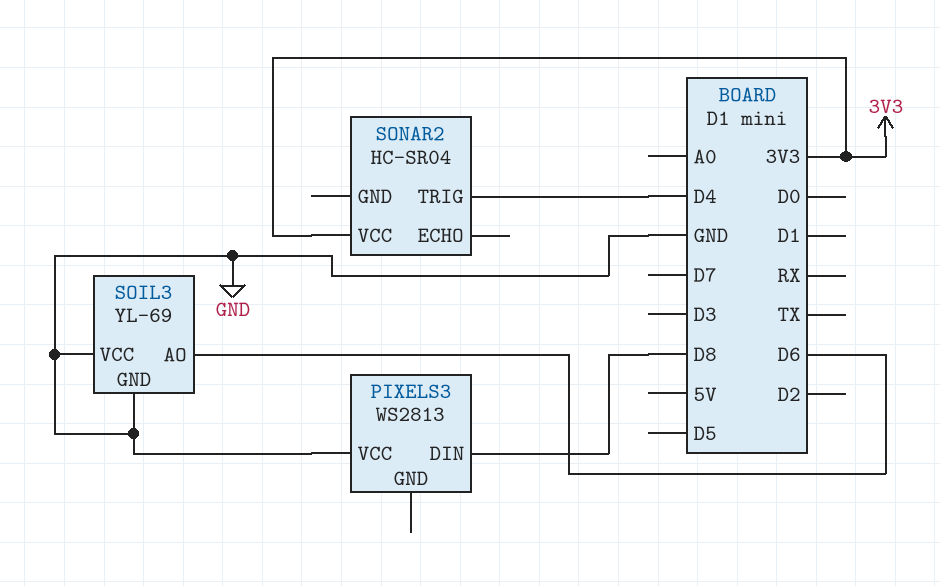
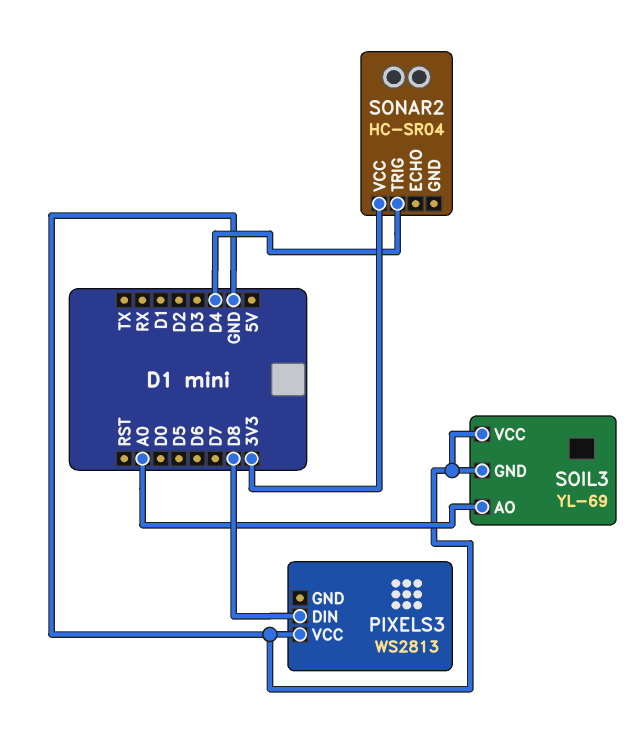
SOIL3 pin AO: D6 -> A0

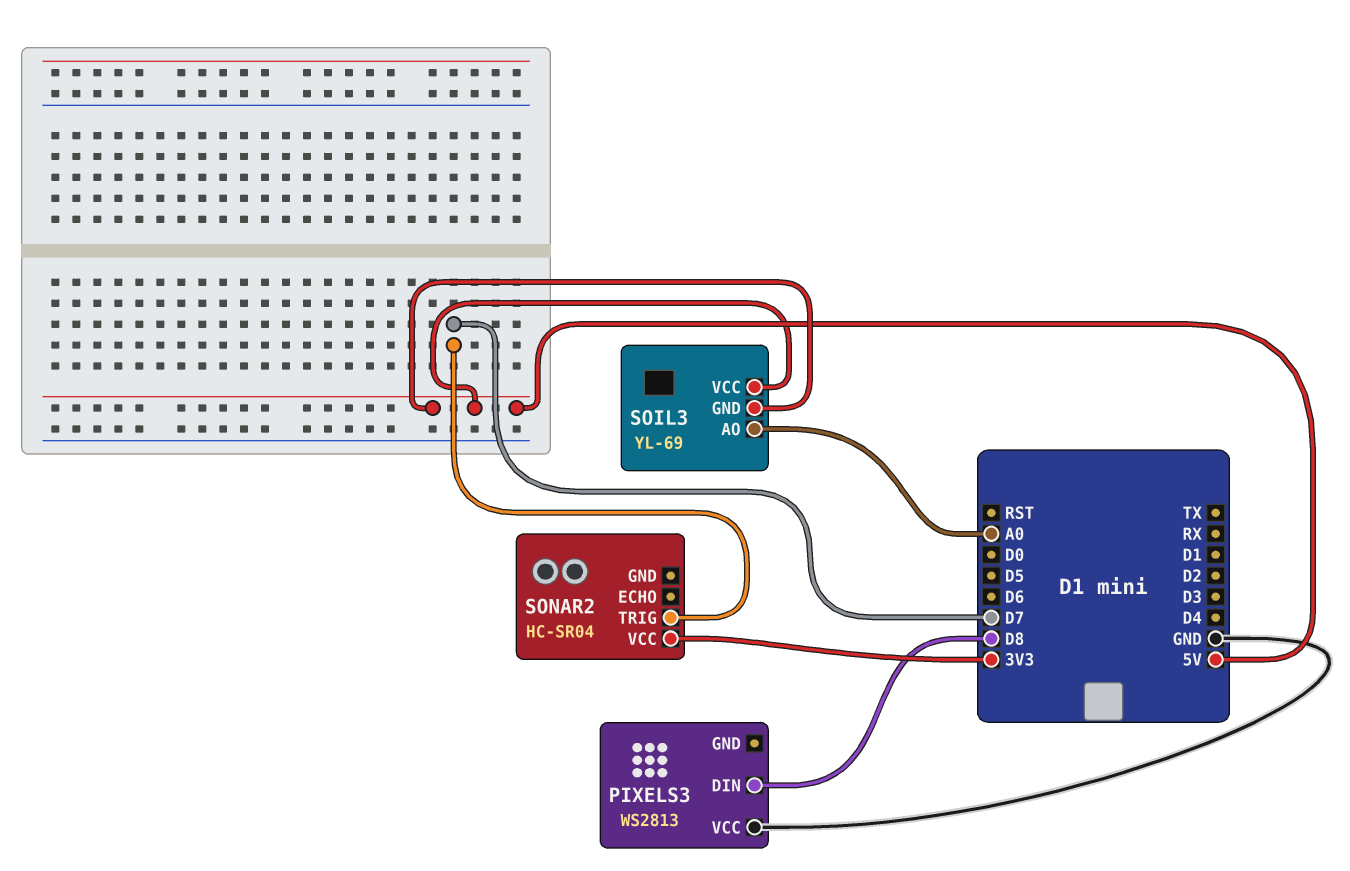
SOIL3 pin GND: GND -> 5V
SOIL3 pin VCC: GND -> 5V
SONAR2 pin TRIG: D4 -> D7

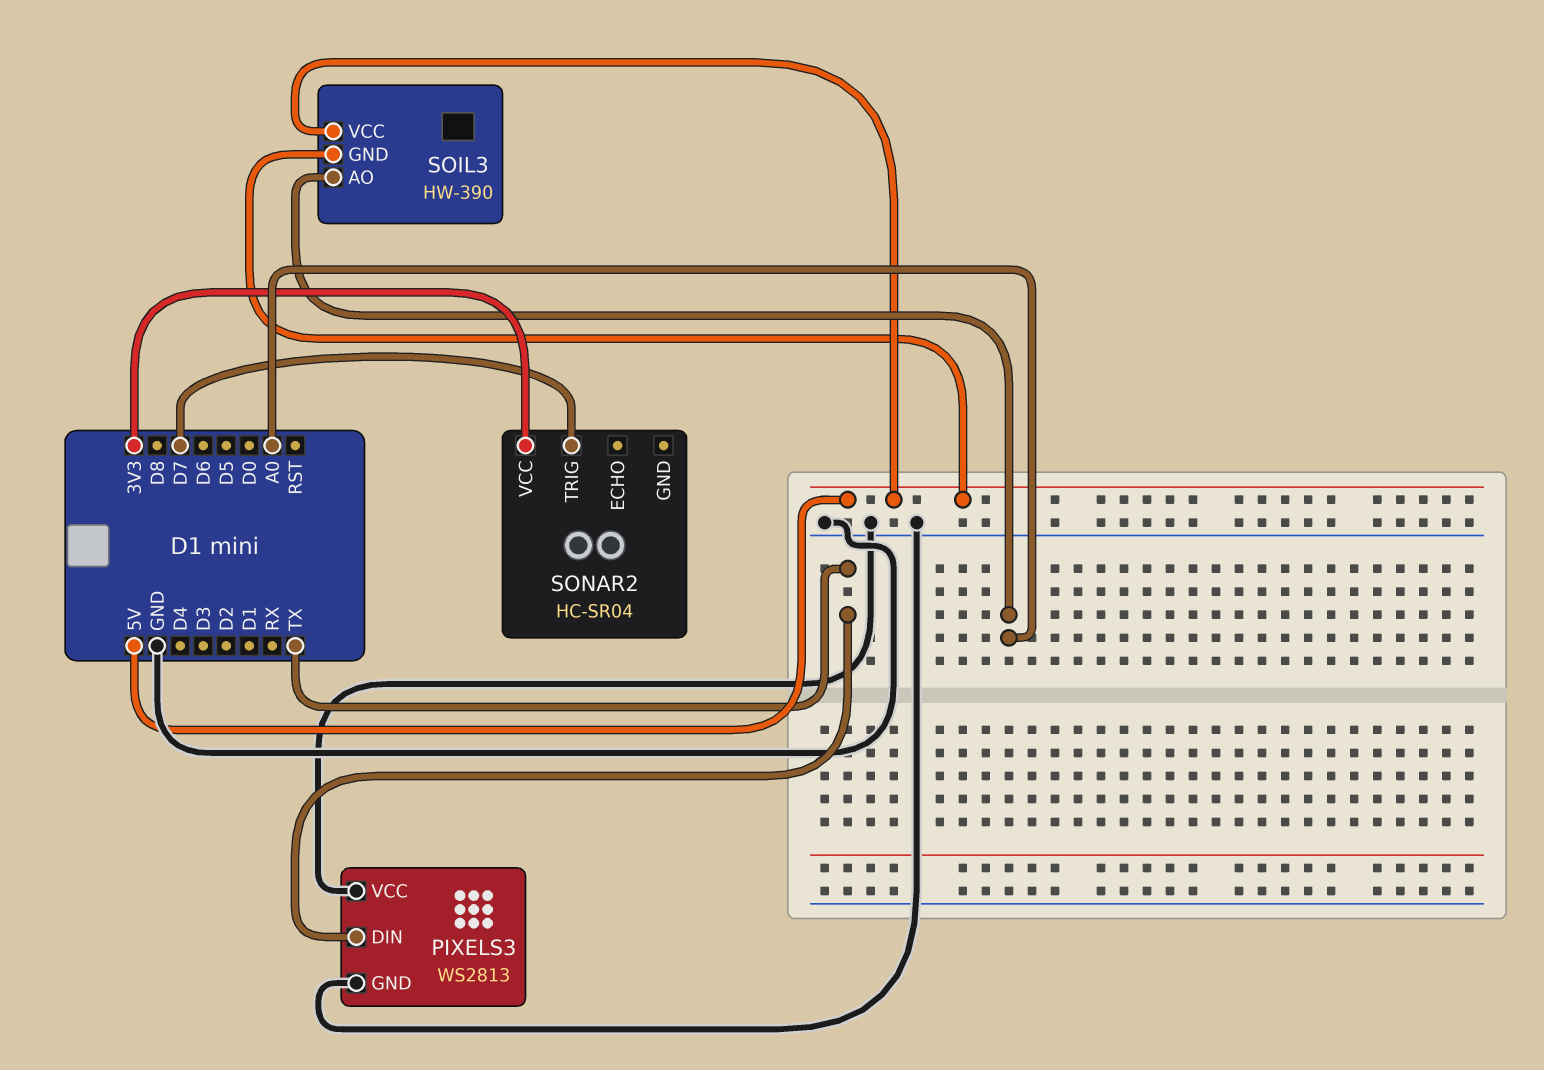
PIXELS3 pin DIN: D8 -> TX
PIXELS3 pin GND: none -> GND
SOIL3: YL-69 -> HW-390

